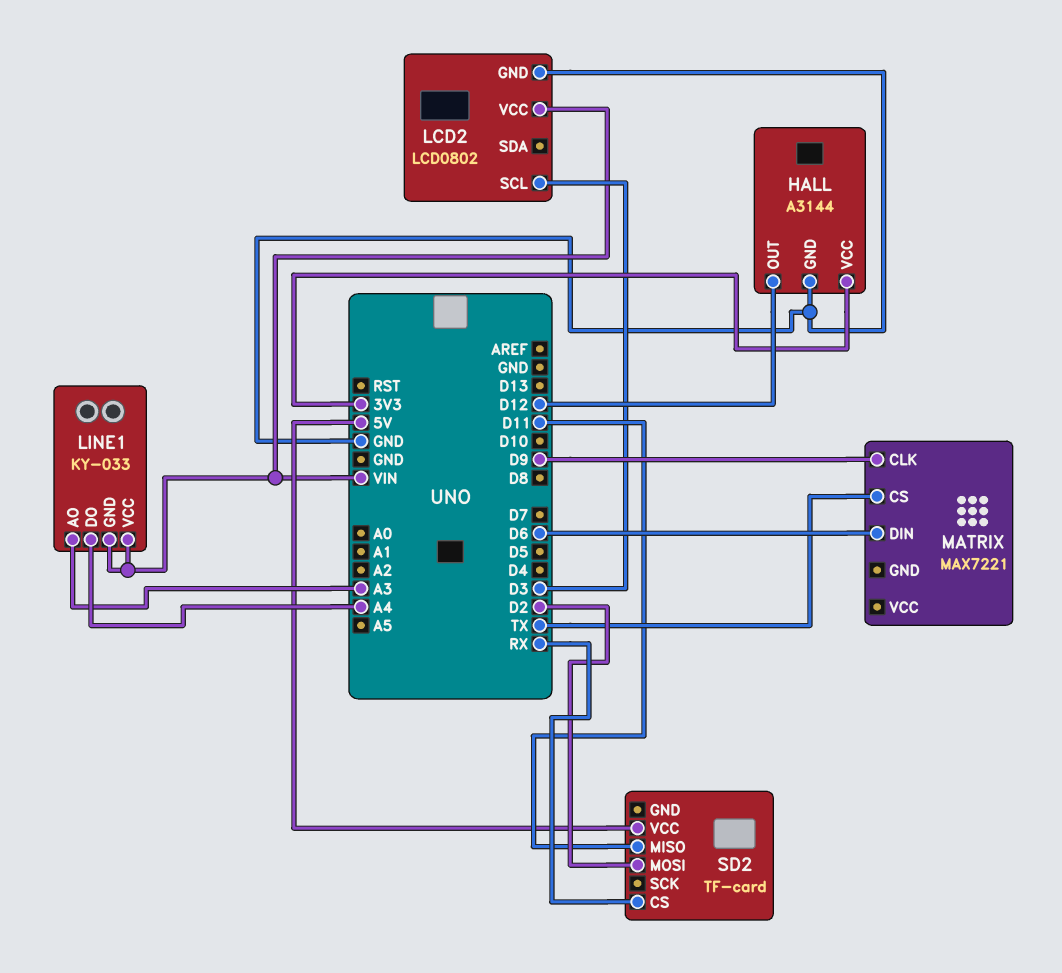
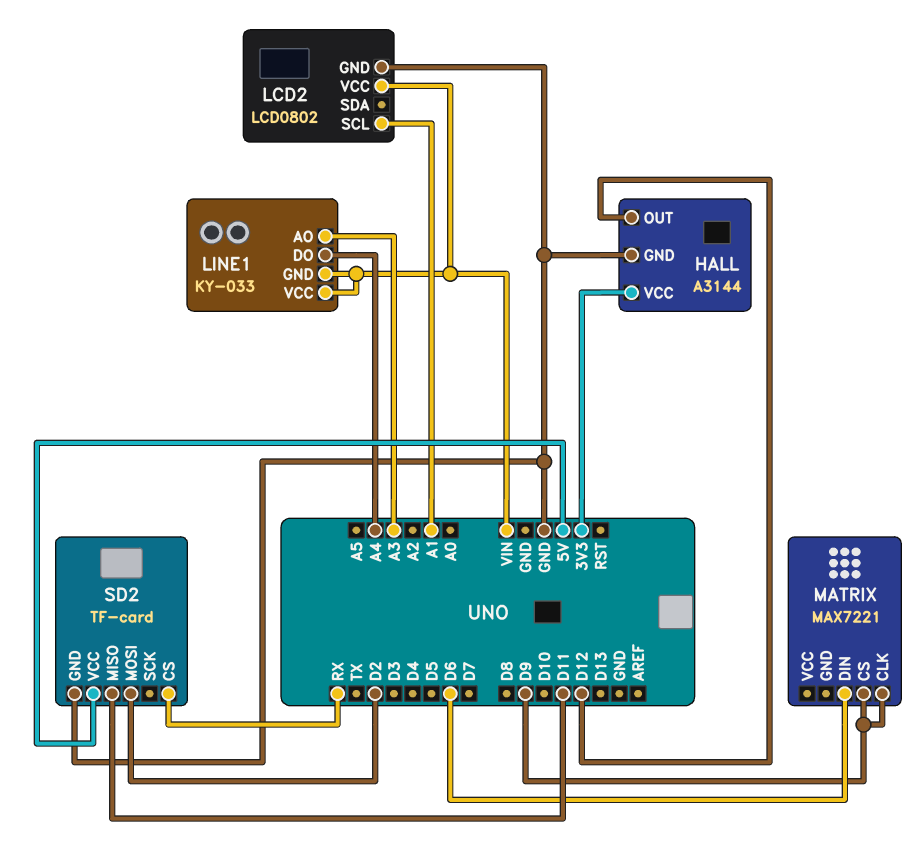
LCD2 pin SCL: D3 -> A1
MATRIX pin CS: TX -> D9
SD2 pin GND: none -> GND

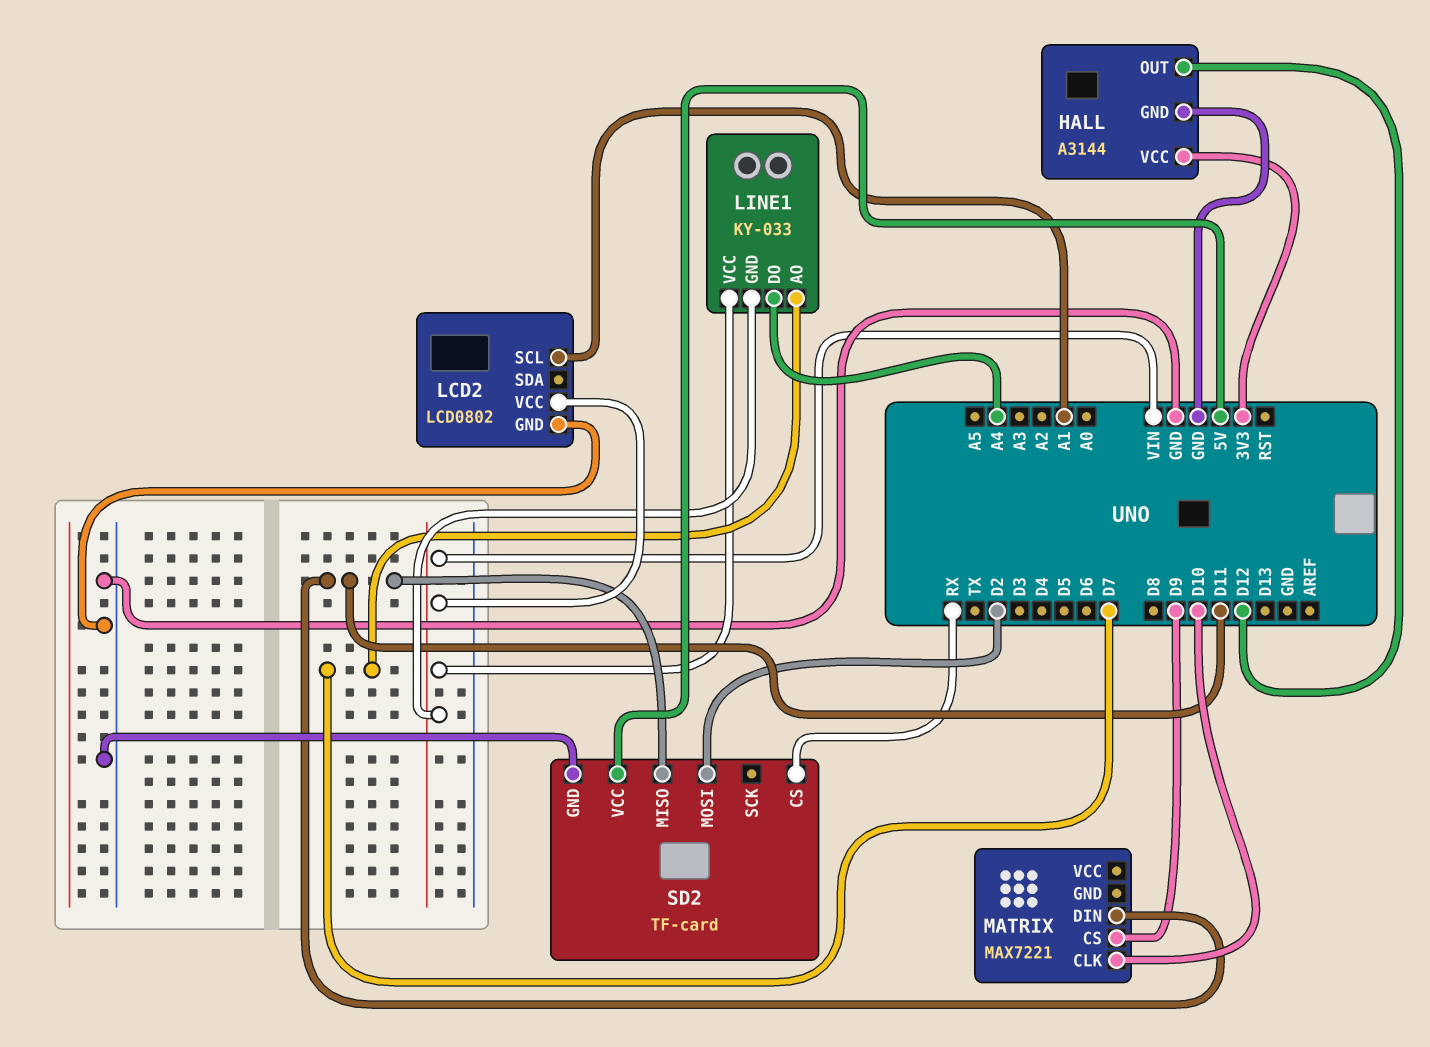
LINE1 pin AO: A3 -> D7
MATRIX pin CLK: D9 -> D10
MATRIX pin DIN: D6 -> D11

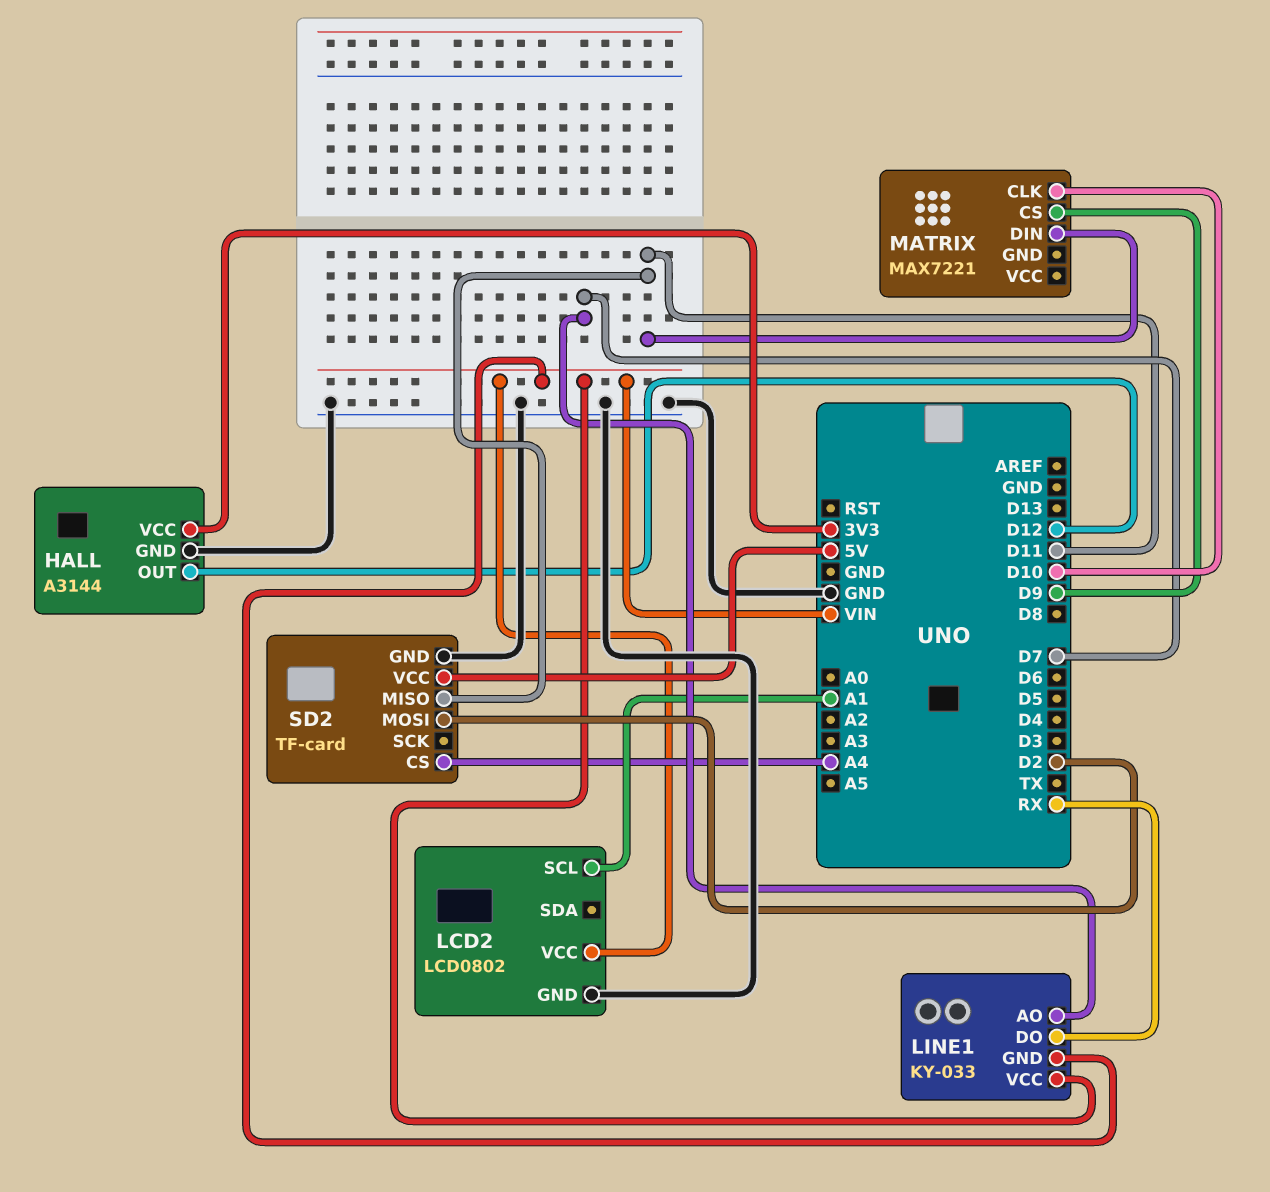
LINE1 pin DO: A4 -> RX
SD2 pin CS: RX -> A4

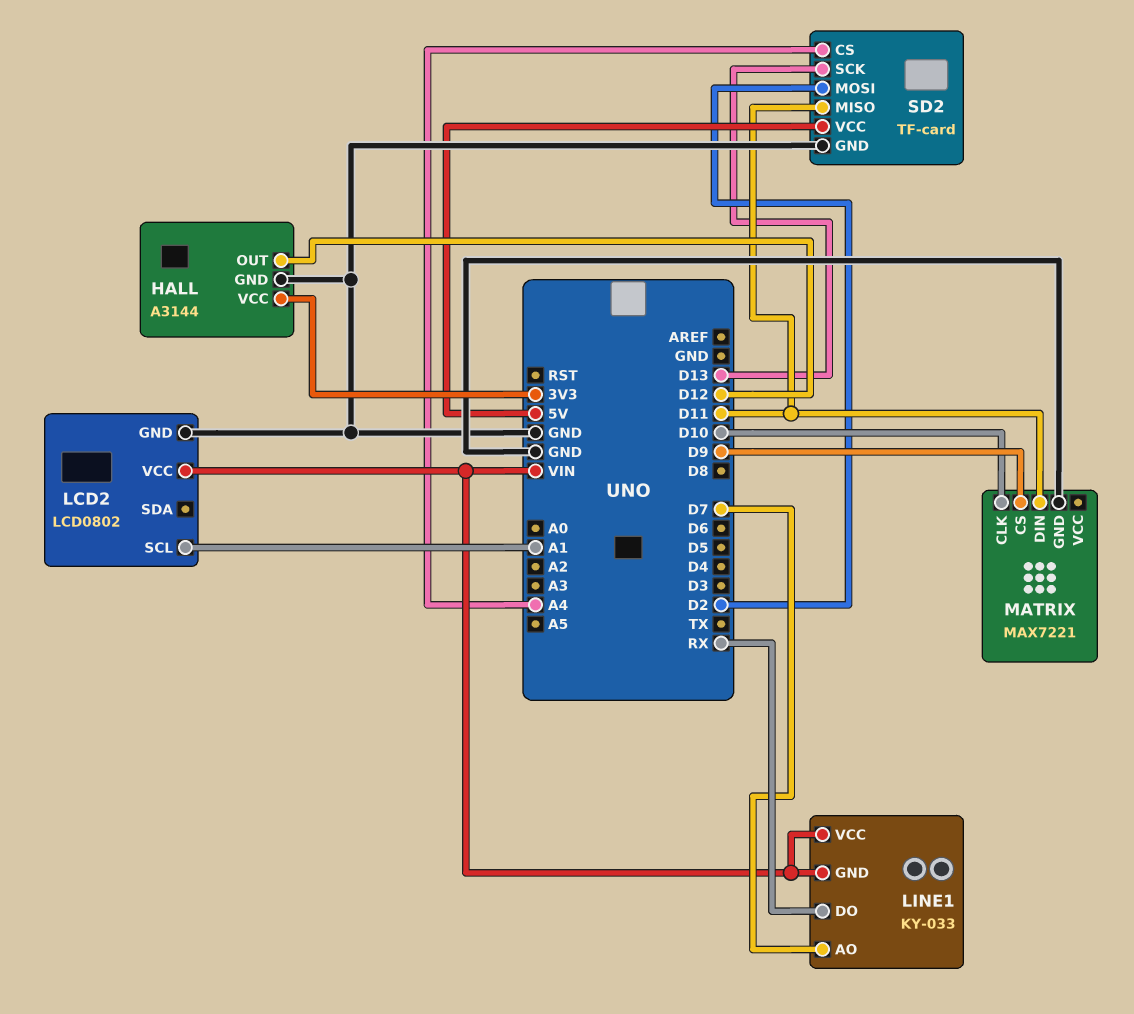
MATRIX pin GND: none -> GND
SD2 pin SCK: none -> D13

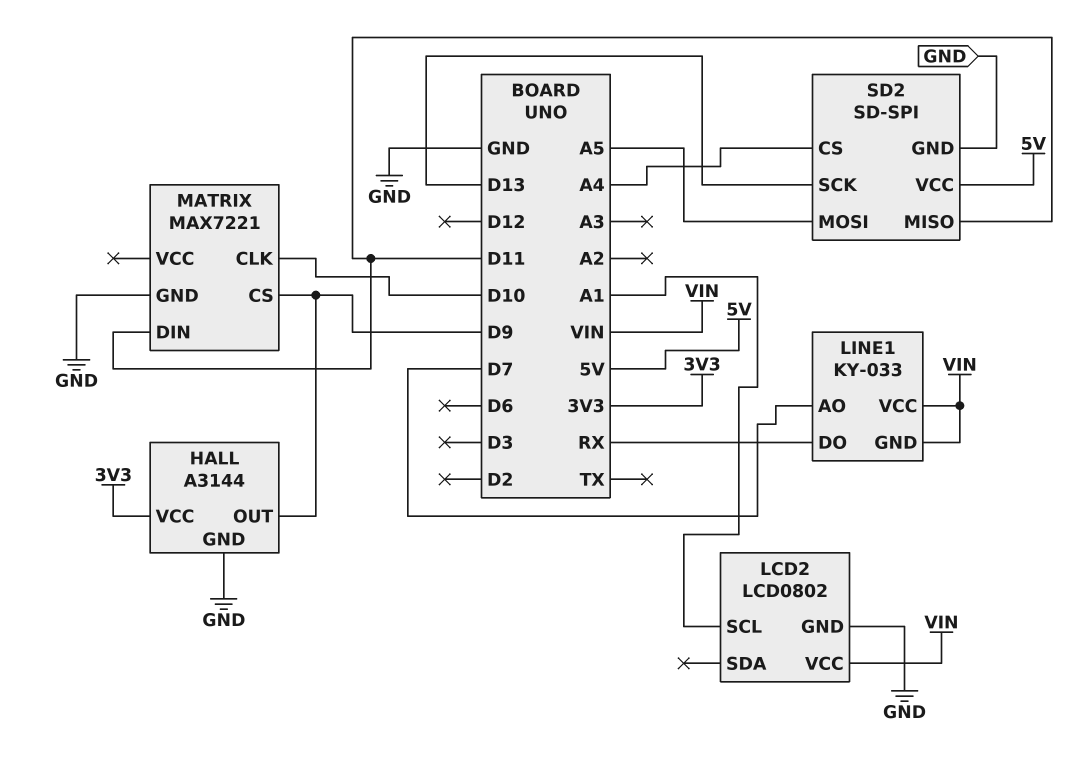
HALL pin OUT: D12 -> D9
SD2: TF-card -> SD-SPI
SD2 pin MOSI: D2 -> A5

